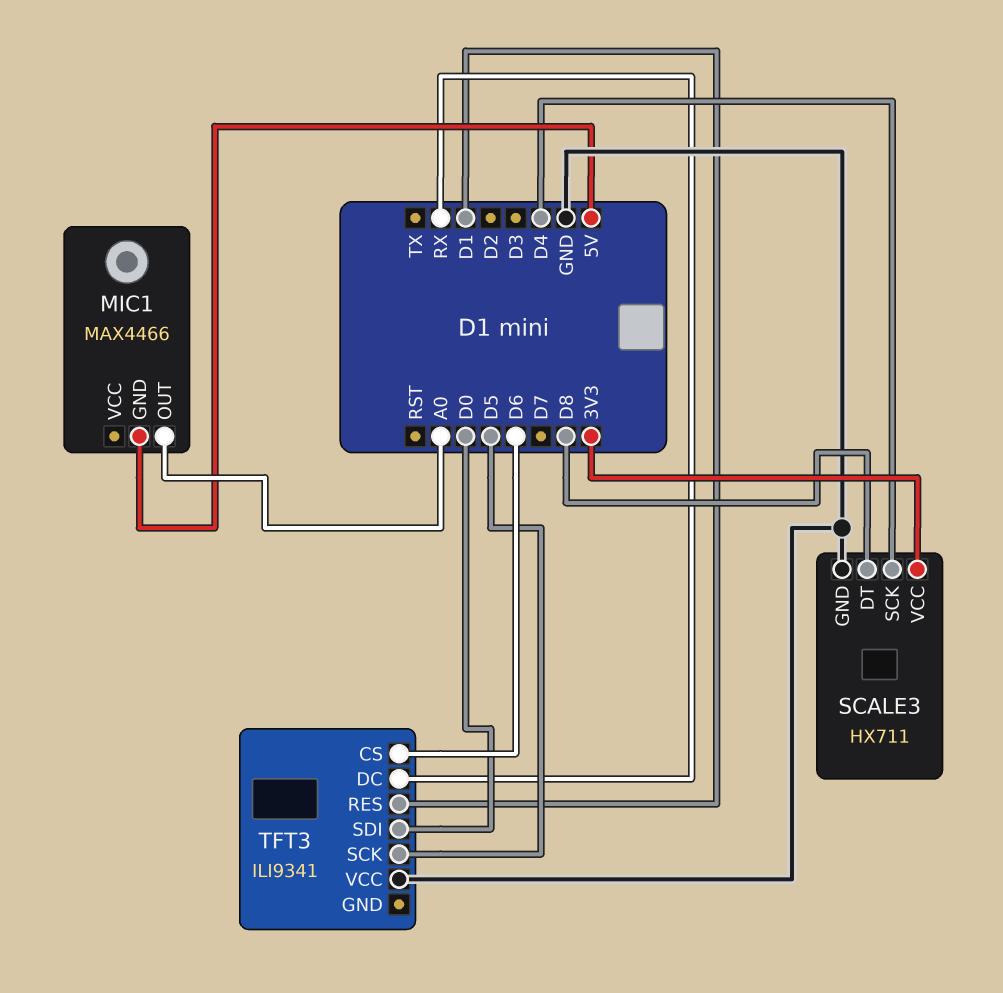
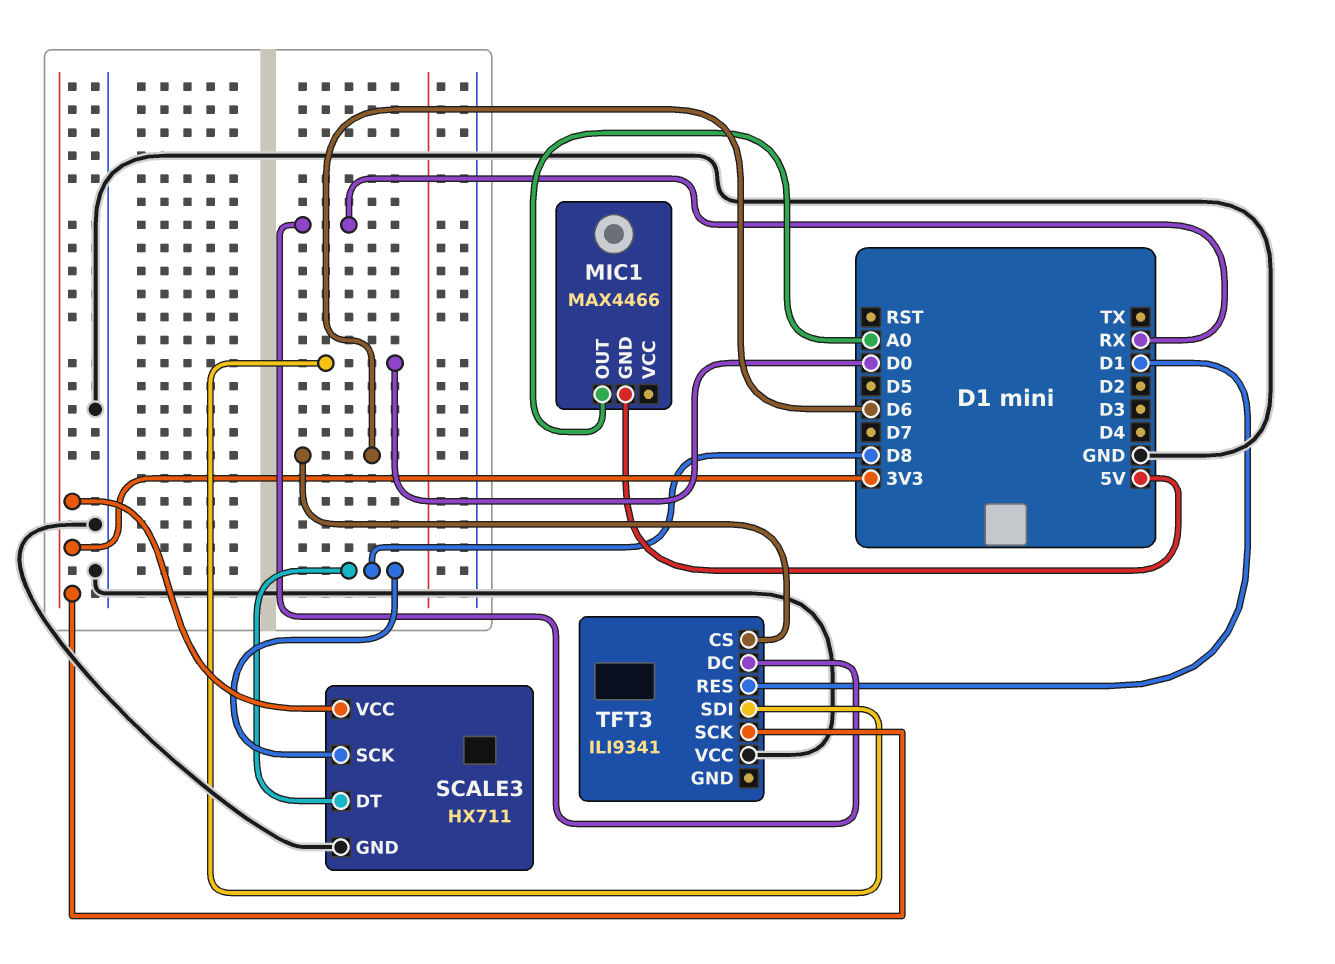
SCALE3 pin SCK: D4 -> D8
TFT3 pin SCK: D5 -> 3V3

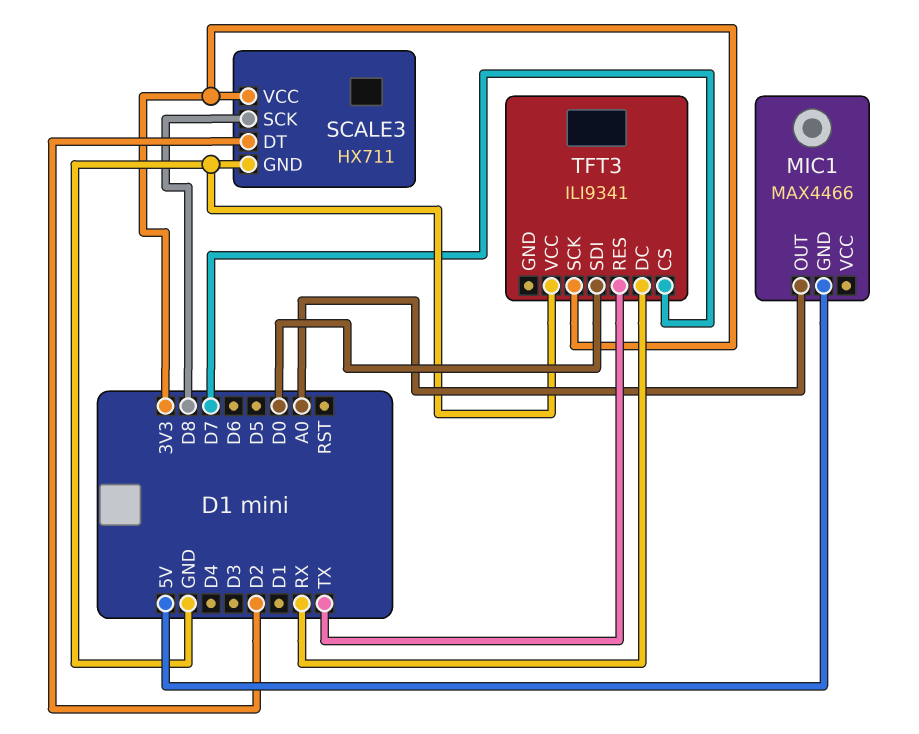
SCALE3 pin DT: D8 -> D2
TFT3 pin CS: D6 -> D7
TFT3 pin RES: D1 -> TX

